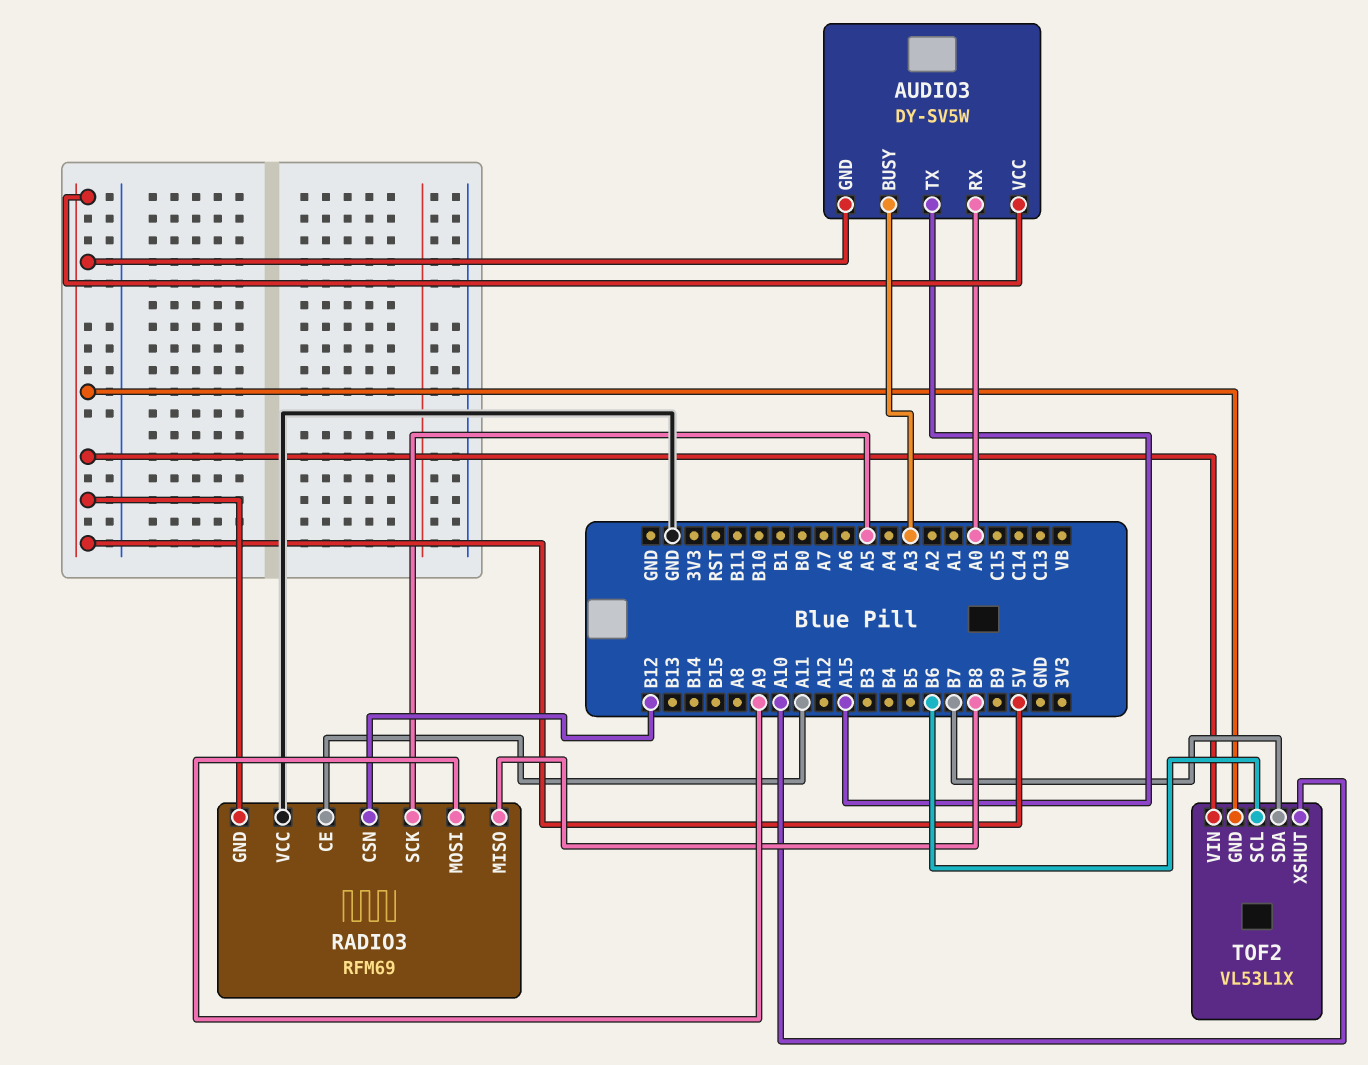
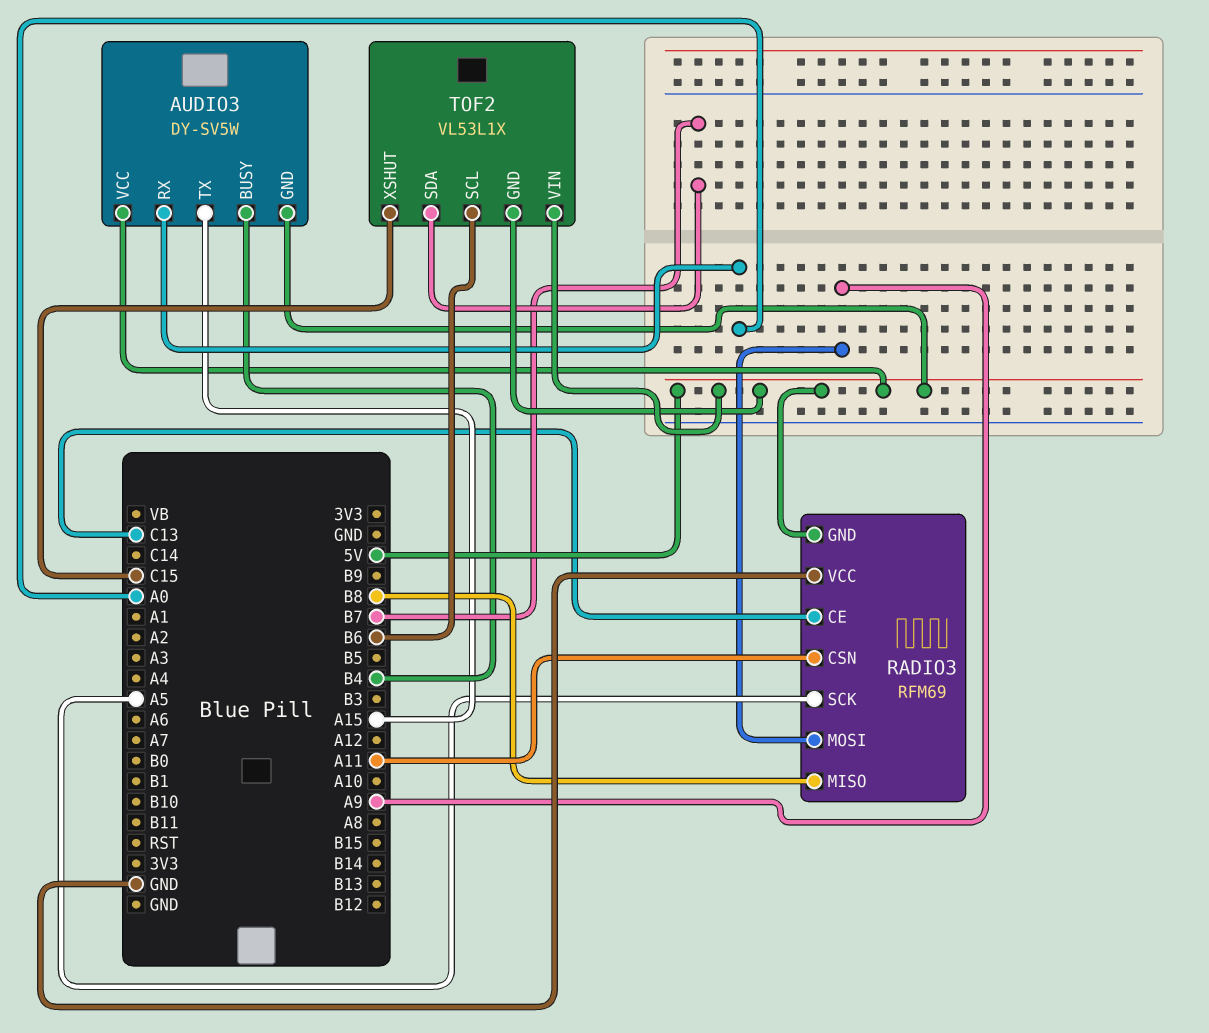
AUDIO3 pin BUSY: A3 -> B4
RADIO3 pin CE: A11 -> C13
RADIO3 pin CSN: B12 -> A11
TOF2 pin XSHUT: A10 -> C15

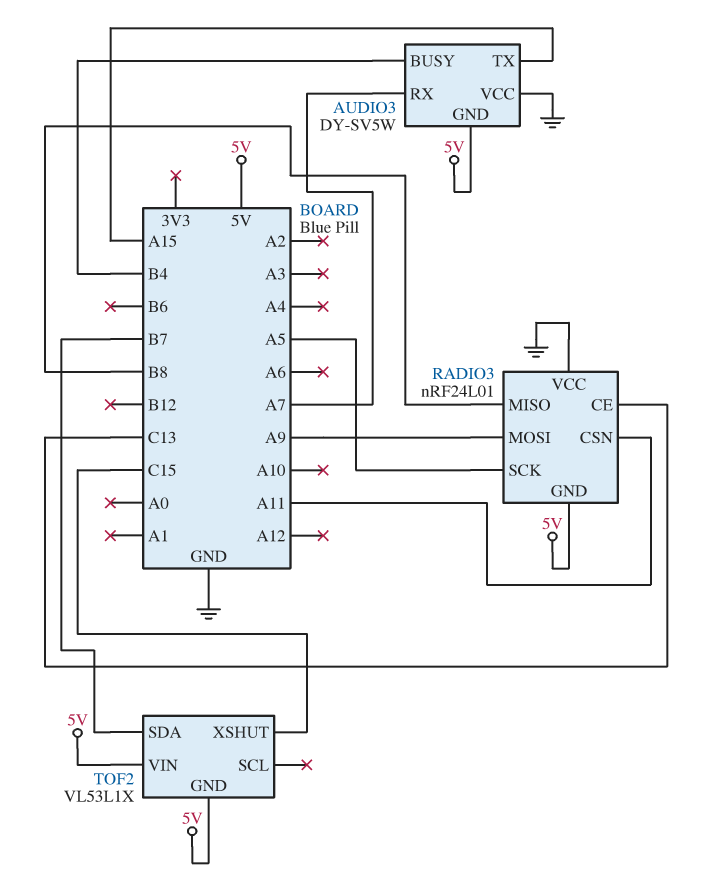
AUDIO3 pin RX: A0 -> A7
AUDIO3 pin VCC: 5V -> GND
RADIO3: RFM69 -> nRF24L01
TOF2 pin SCL: B6 -> none

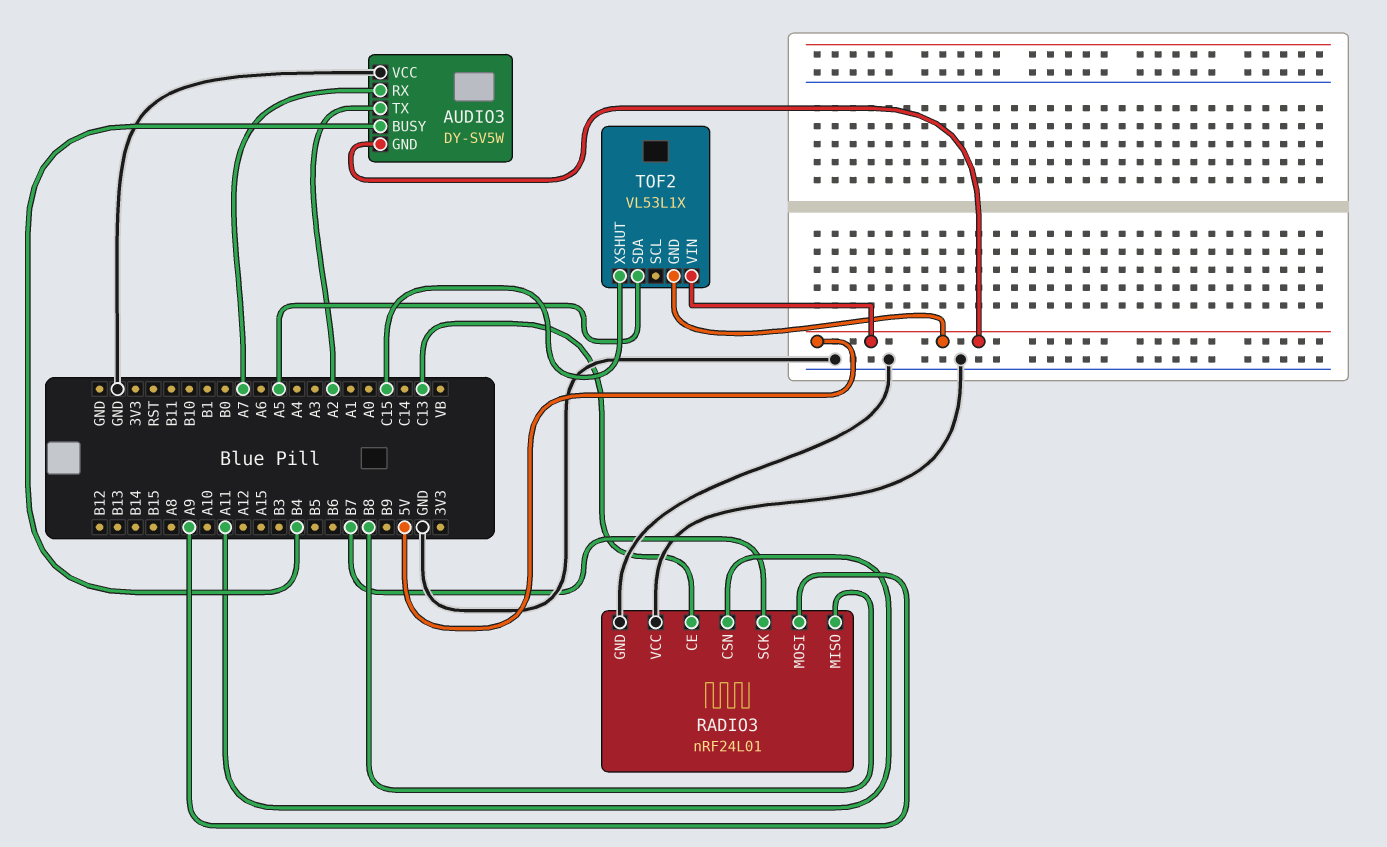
AUDIO3 pin TX: A15 -> A2
RADIO3 pin GND: 5V -> GND
RADIO3 pin SCK: A5 -> B7
TOF2 pin SDA: B7 -> A5

